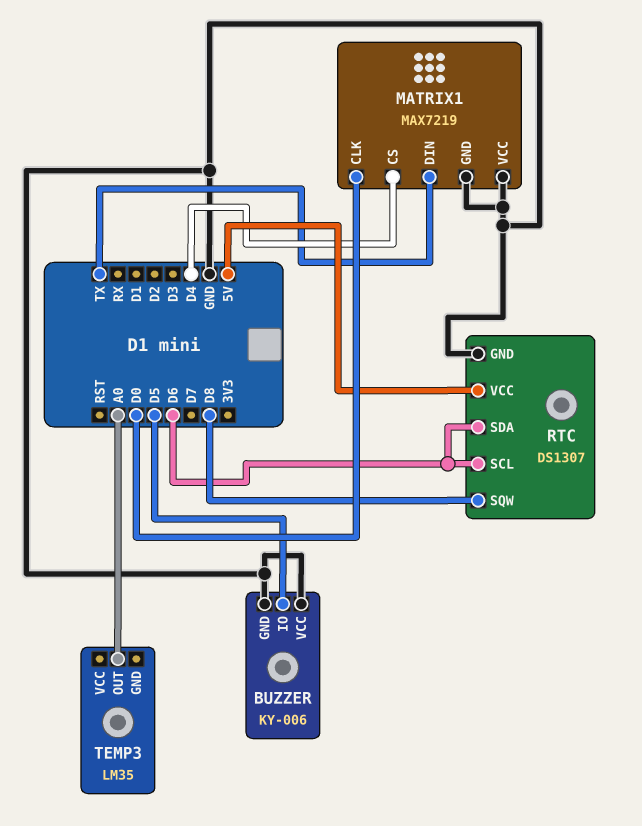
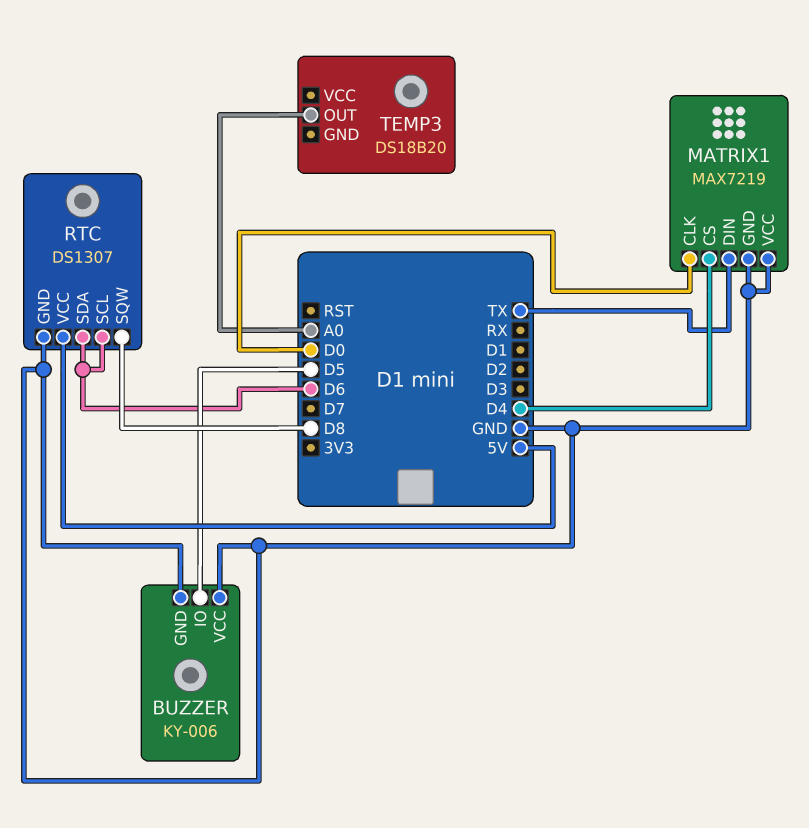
TEMP3: LM35 -> DS18B20

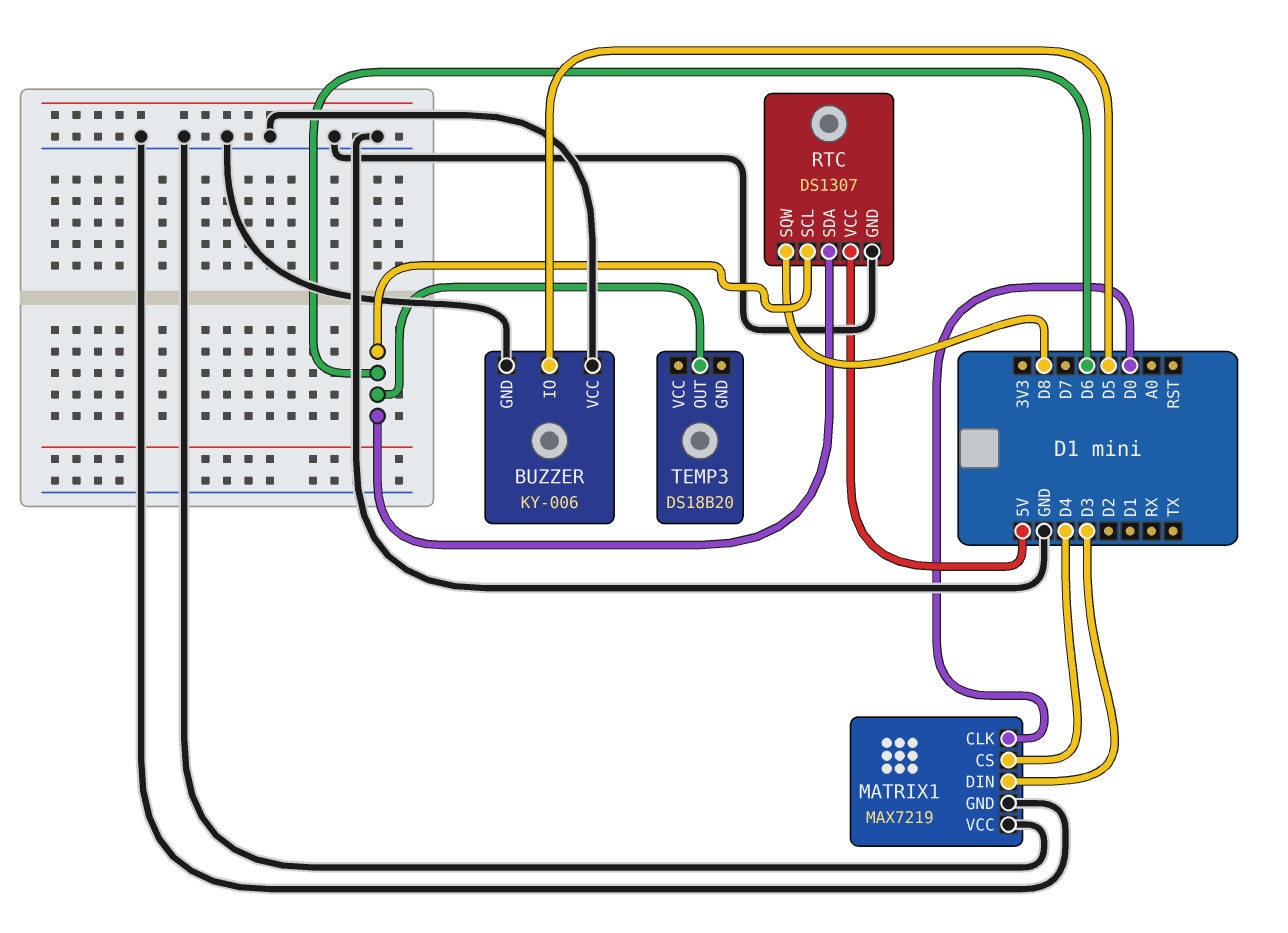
MATRIX1 pin DIN: TX -> D3
TEMP3 pin OUT: A0 -> D6

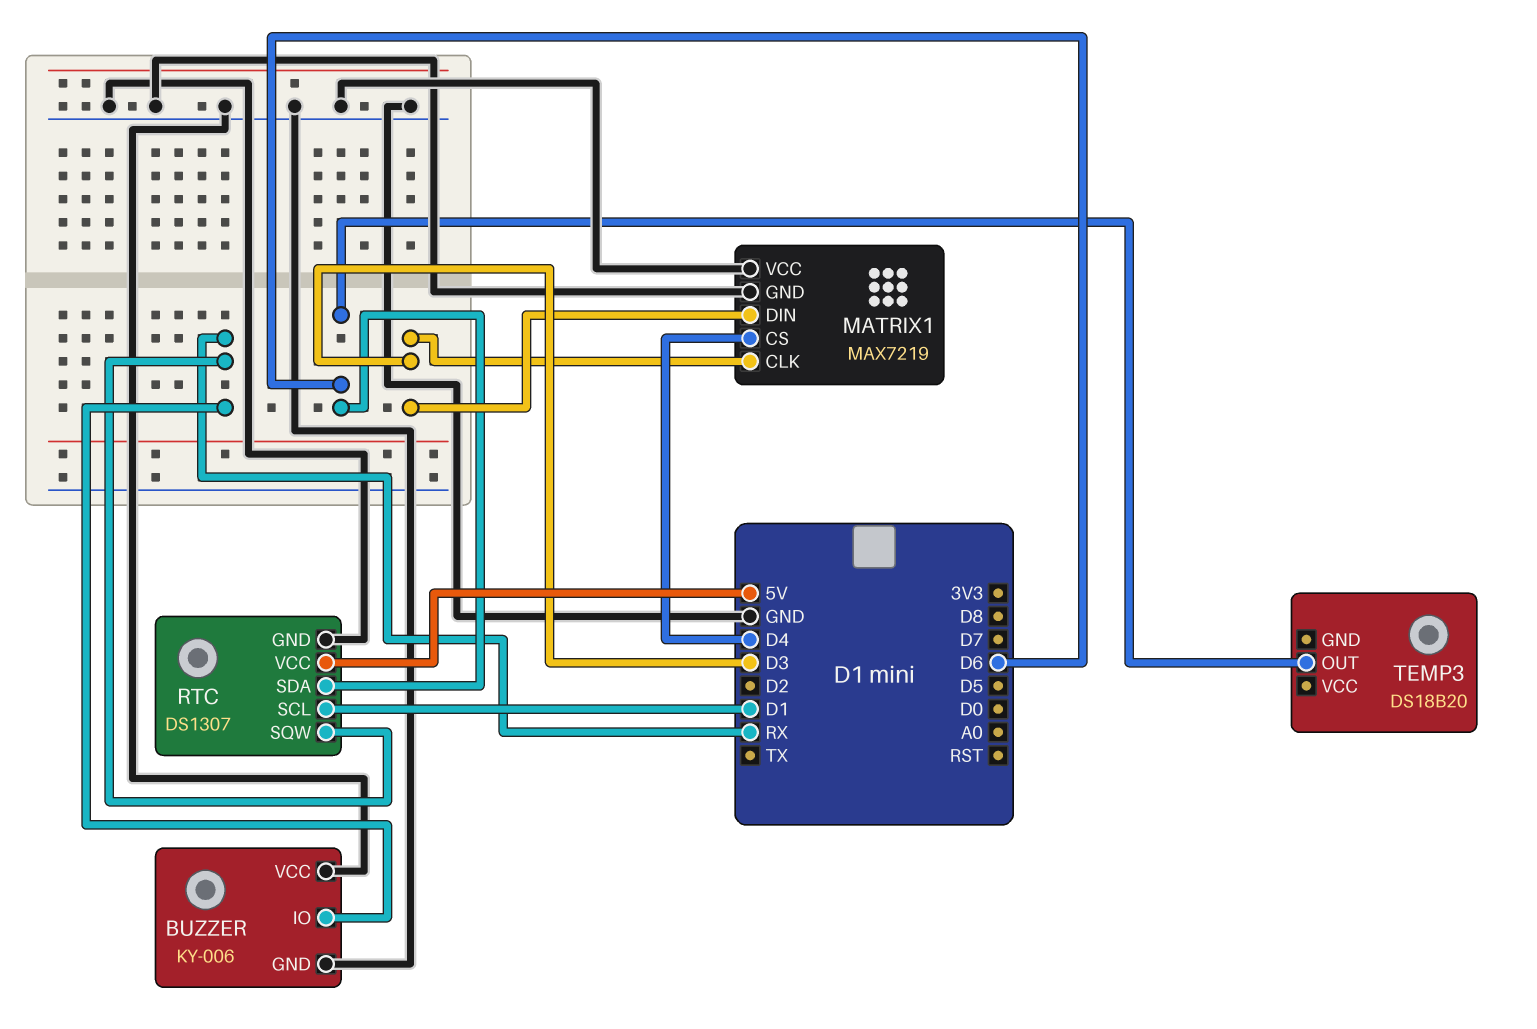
BUZZER pin IO: D5 -> RX
MATRIX1 pin CLK: D0 -> D3
RTC pin SCL: D6 -> D1
RTC pin SQW: D8 -> RX

